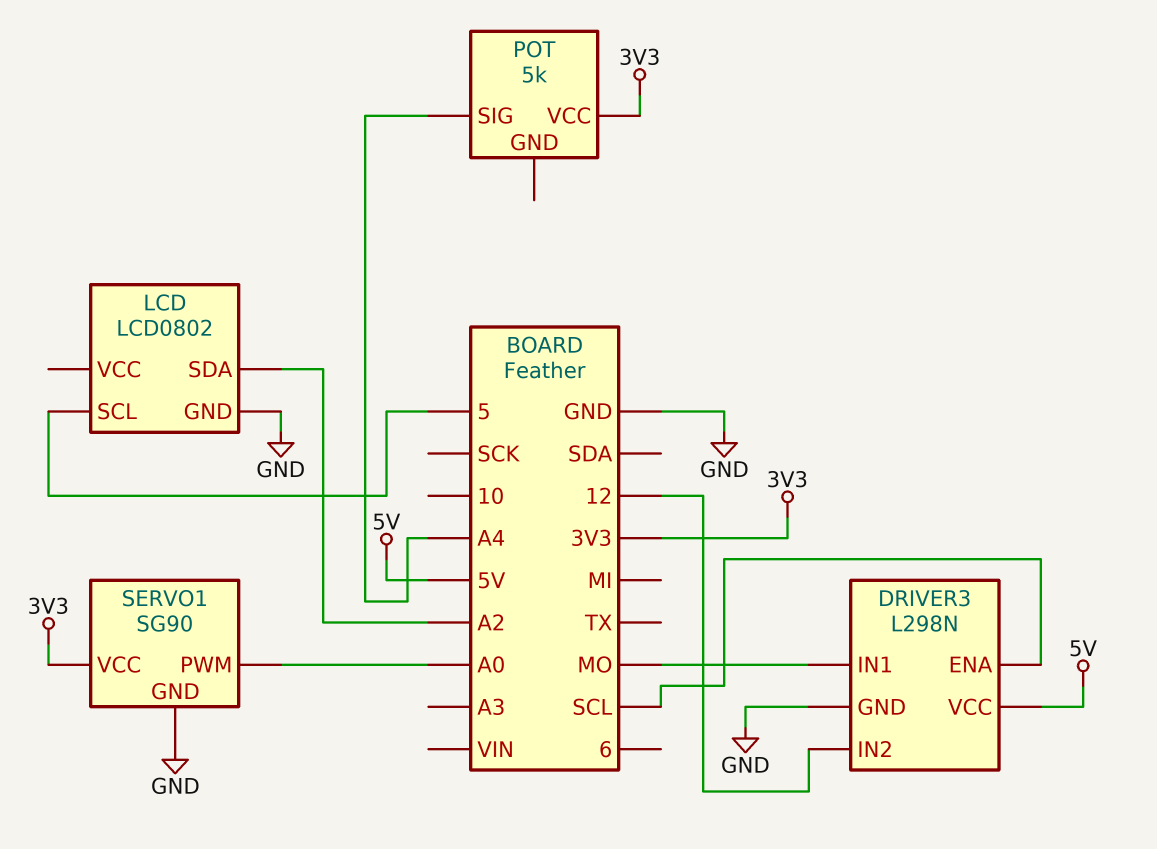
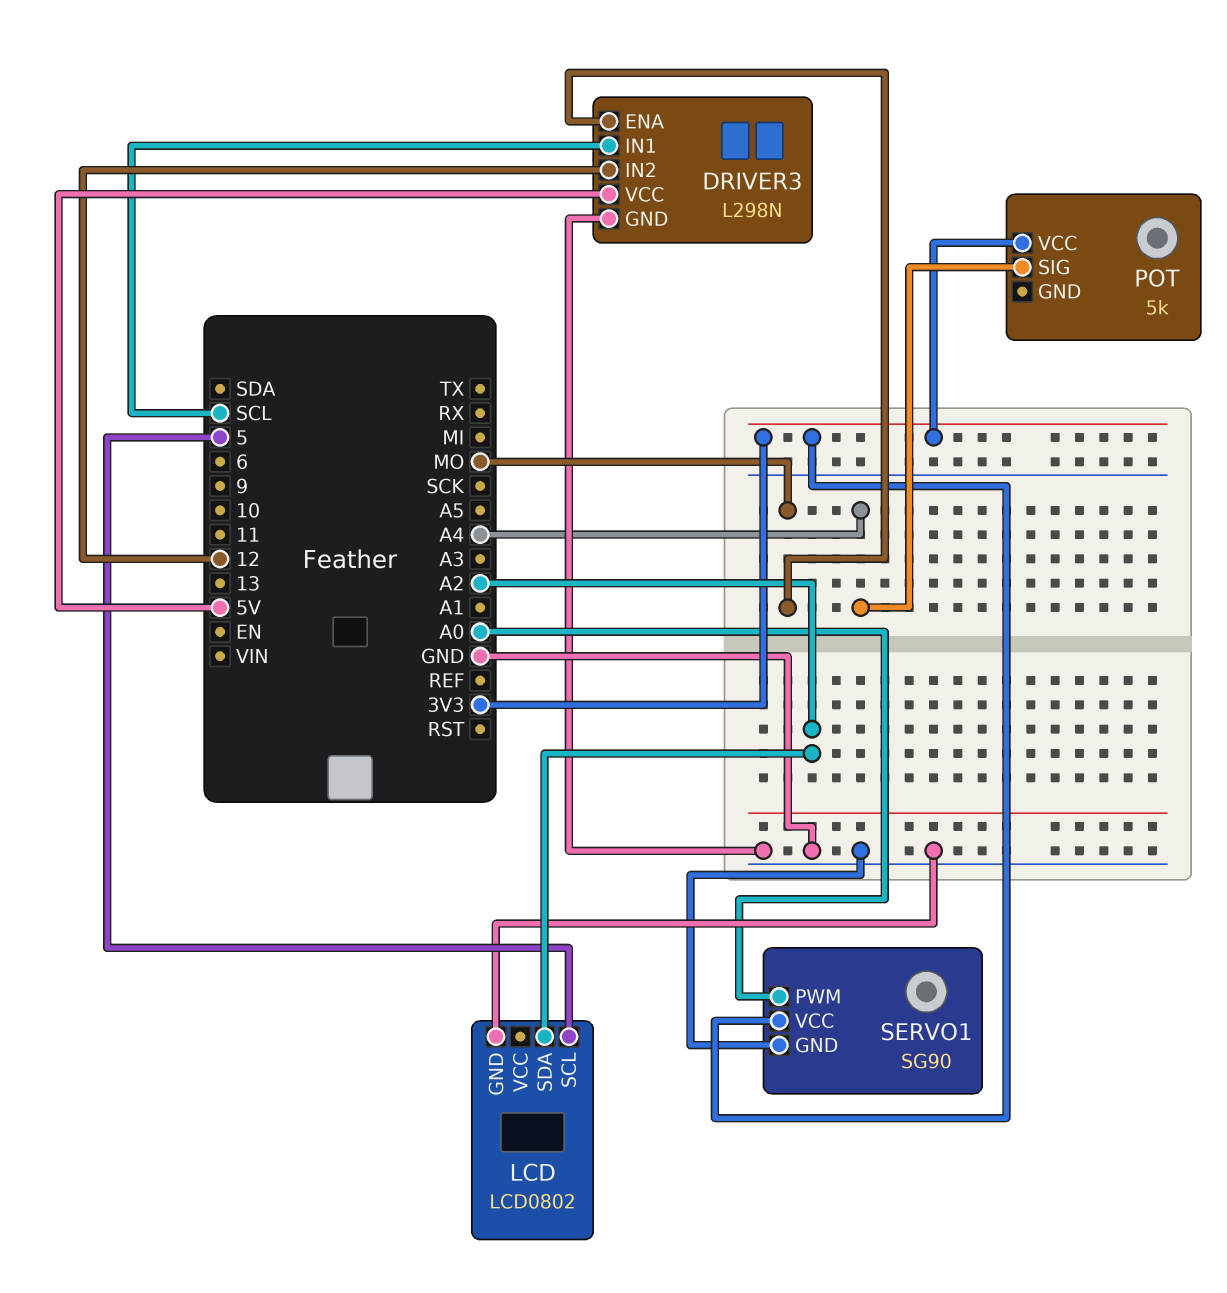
DRIVER3 pin ENA: SCL -> MO
DRIVER3 pin IN1: MO -> SCL

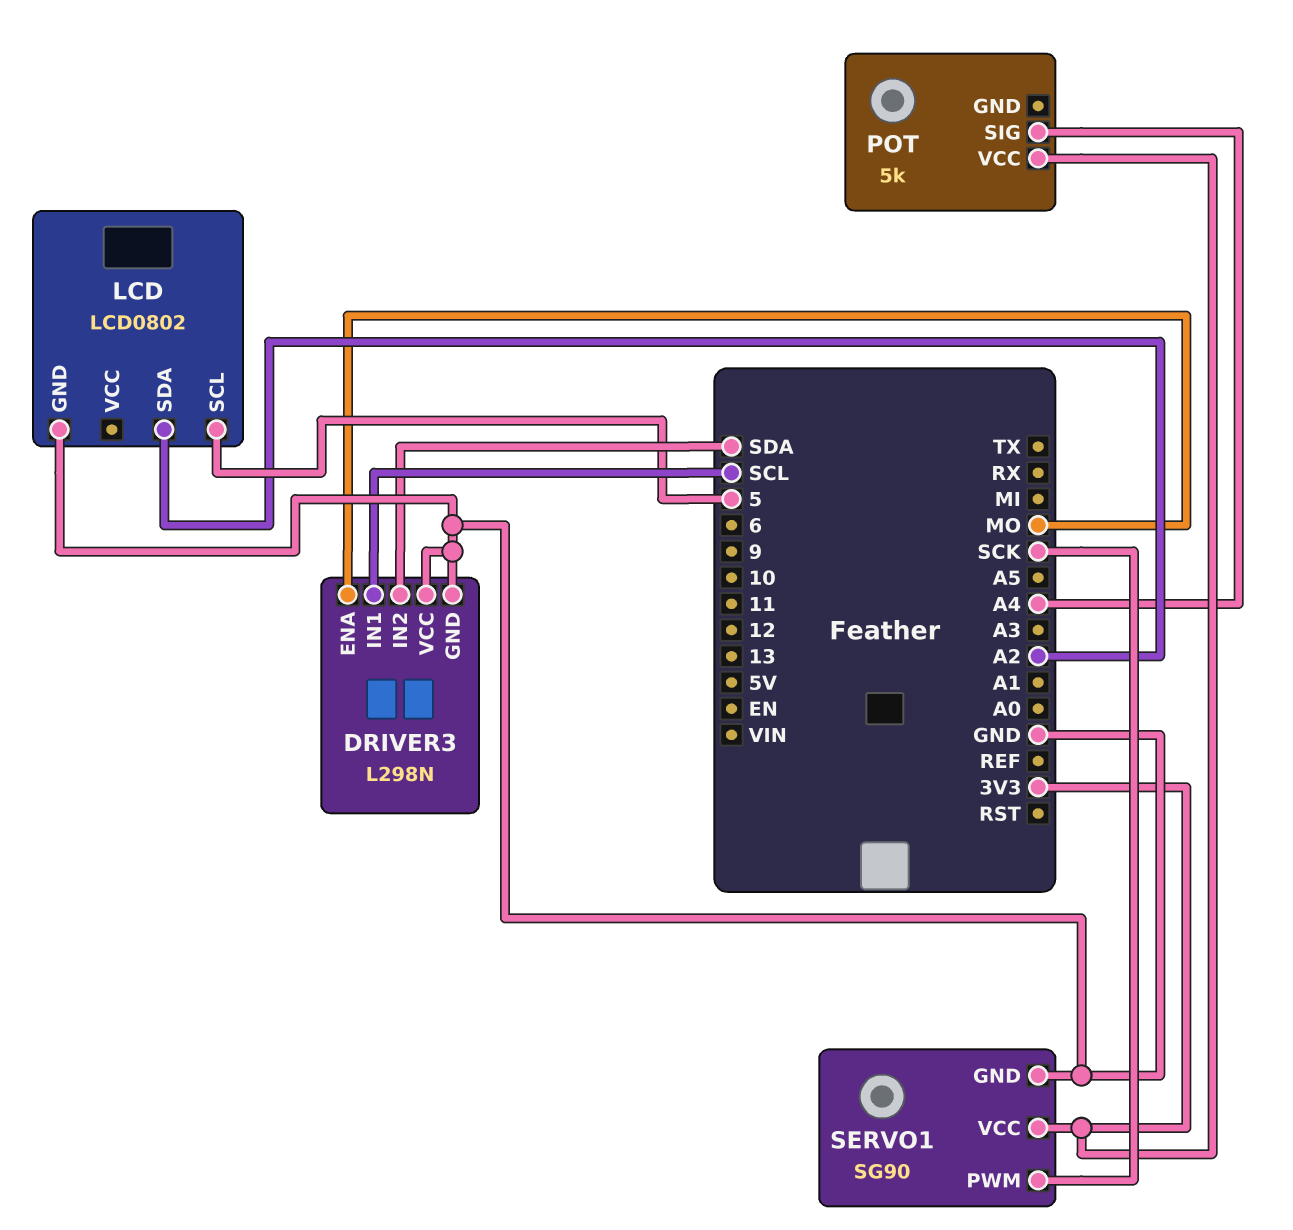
DRIVER3 pin IN2: 12 -> SDA
DRIVER3 pin VCC: 5V -> GND
SERVO1 pin PWM: A0 -> SCK

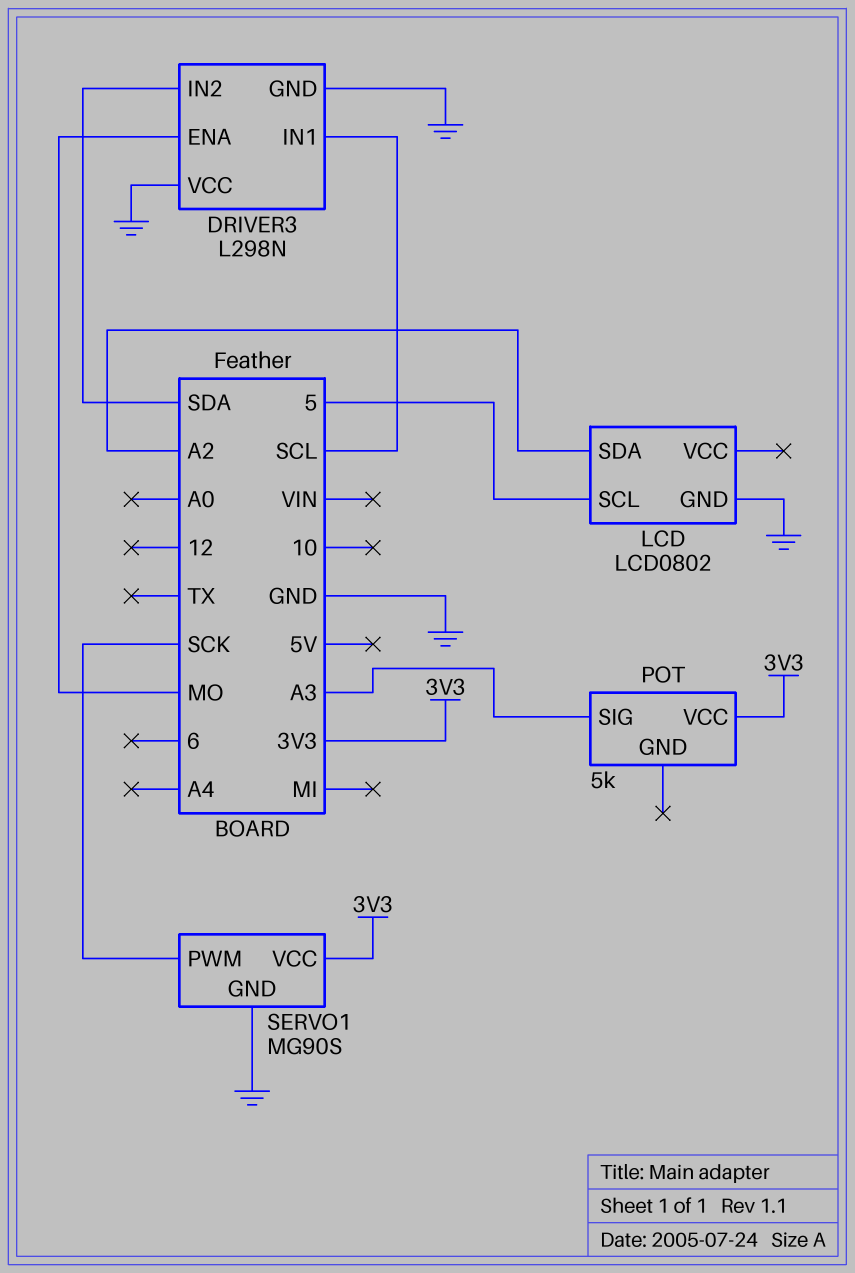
POT pin SIG: A4 -> A3
SERVO1: SG90 -> MG90S

